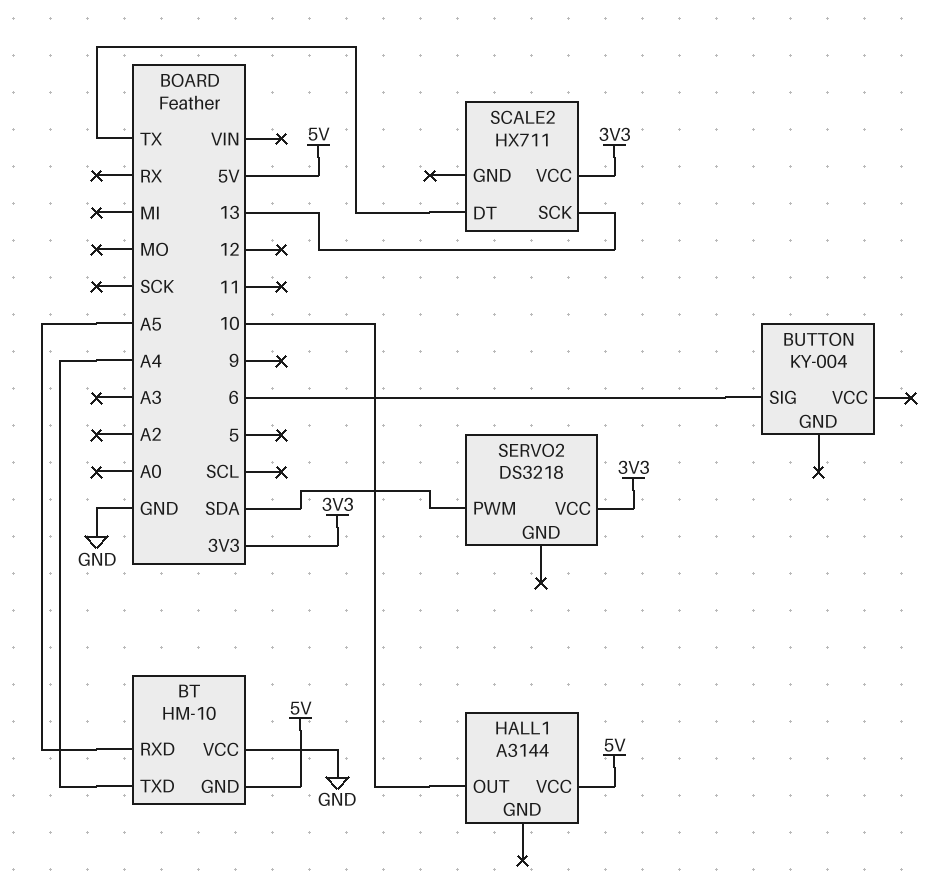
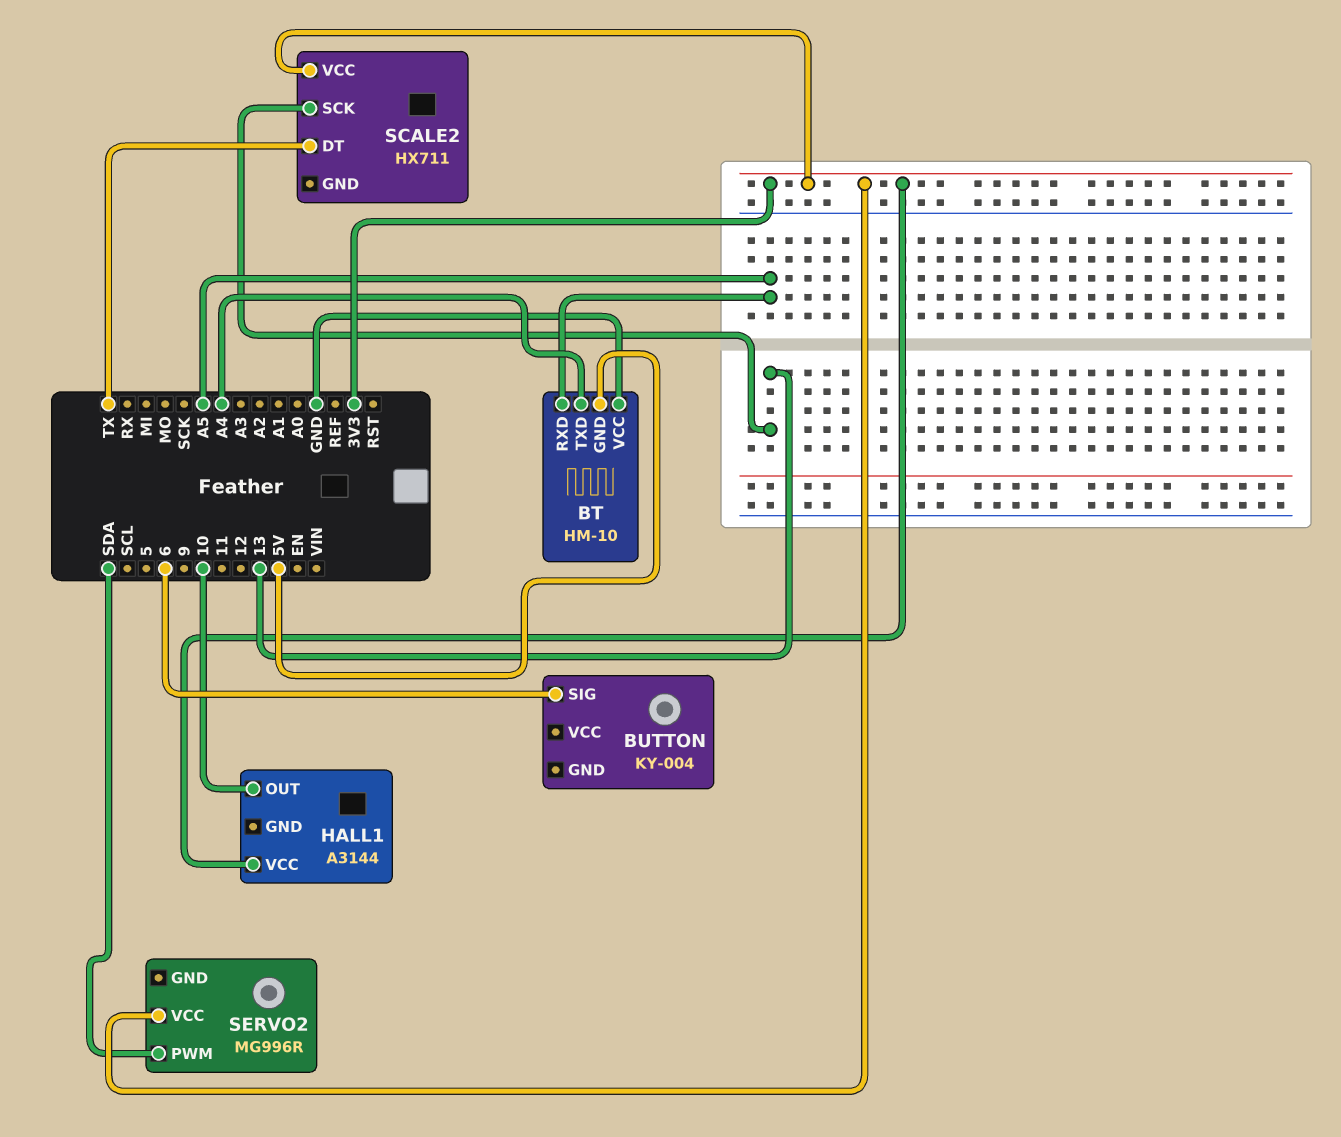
HALL1 pin VCC: 5V -> 3V3
SERVO2: DS3218 -> MG996R

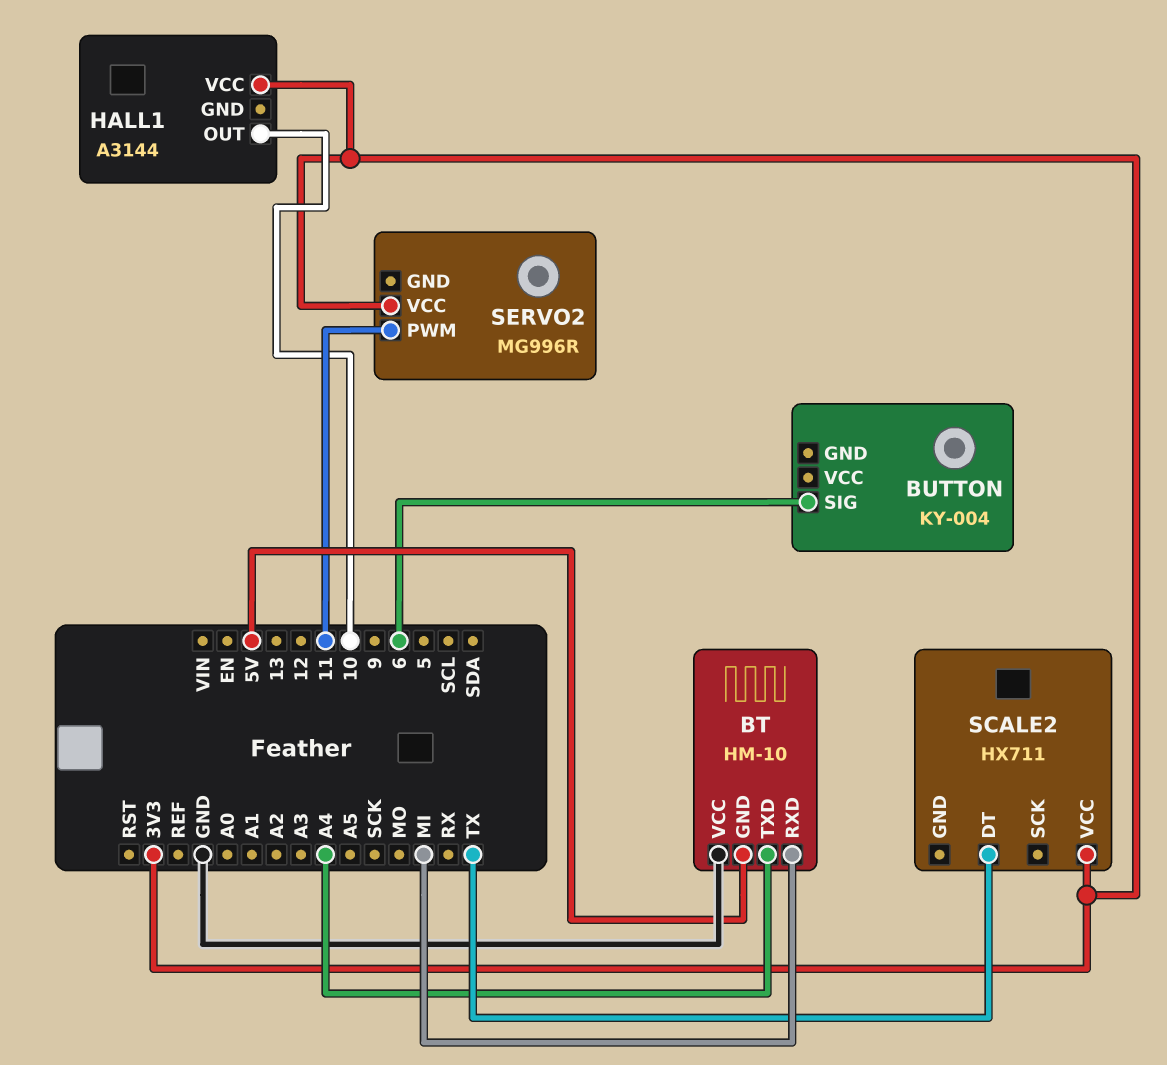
BT pin RXD: A5 -> MI
SCALE2 pin SCK: 13 -> none
SERVO2 pin PWM: SDA -> 11

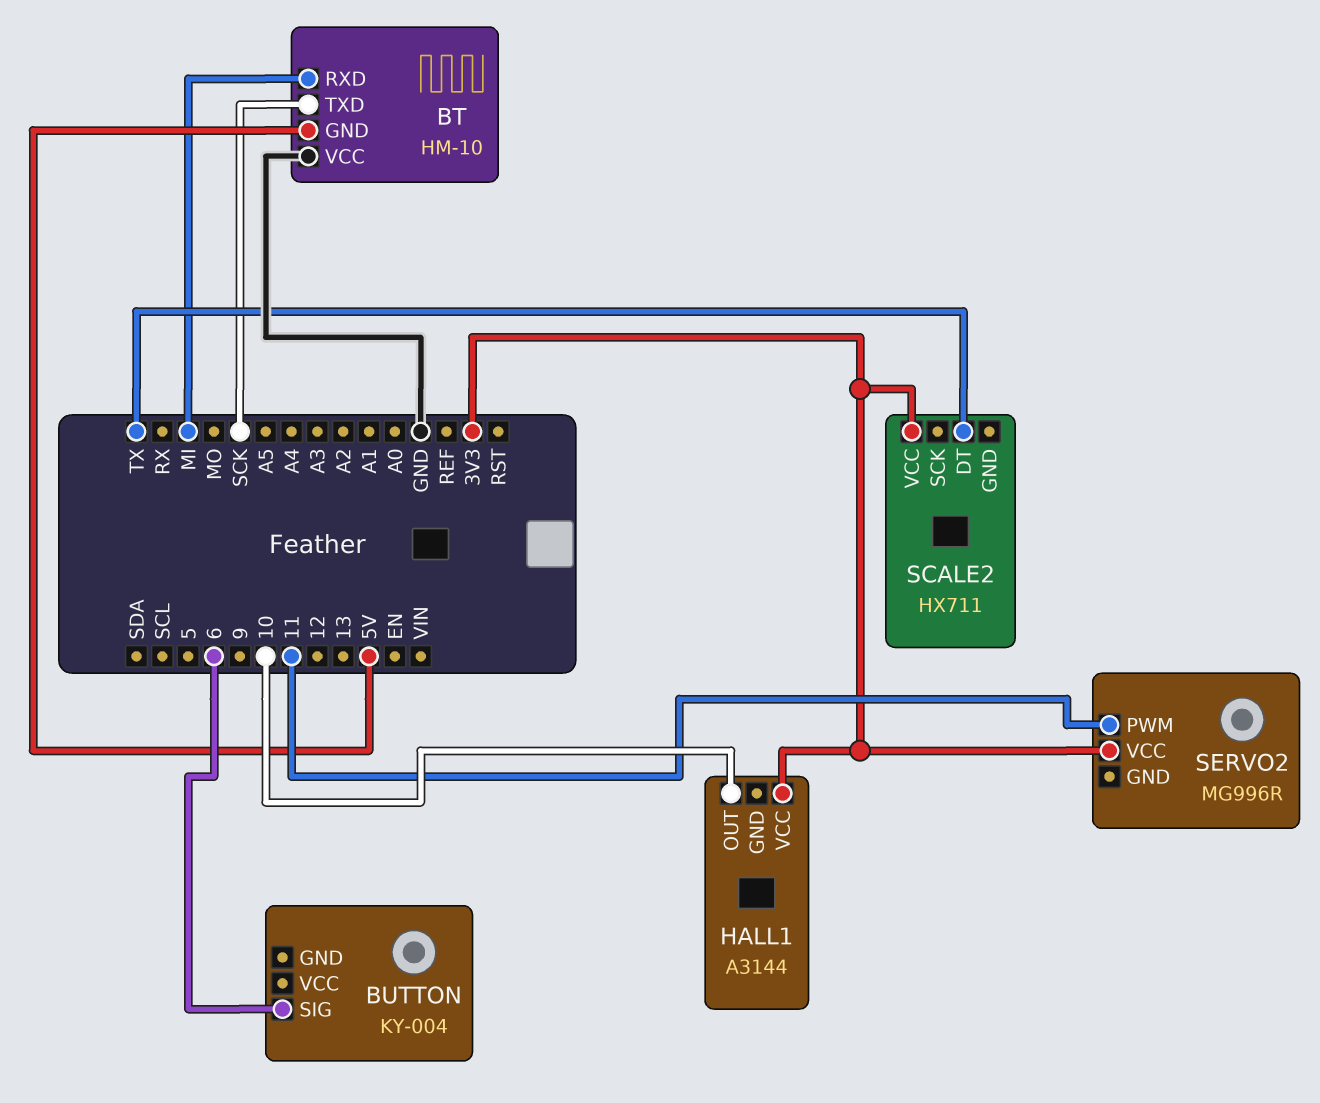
BT pin TXD: A4 -> SCK

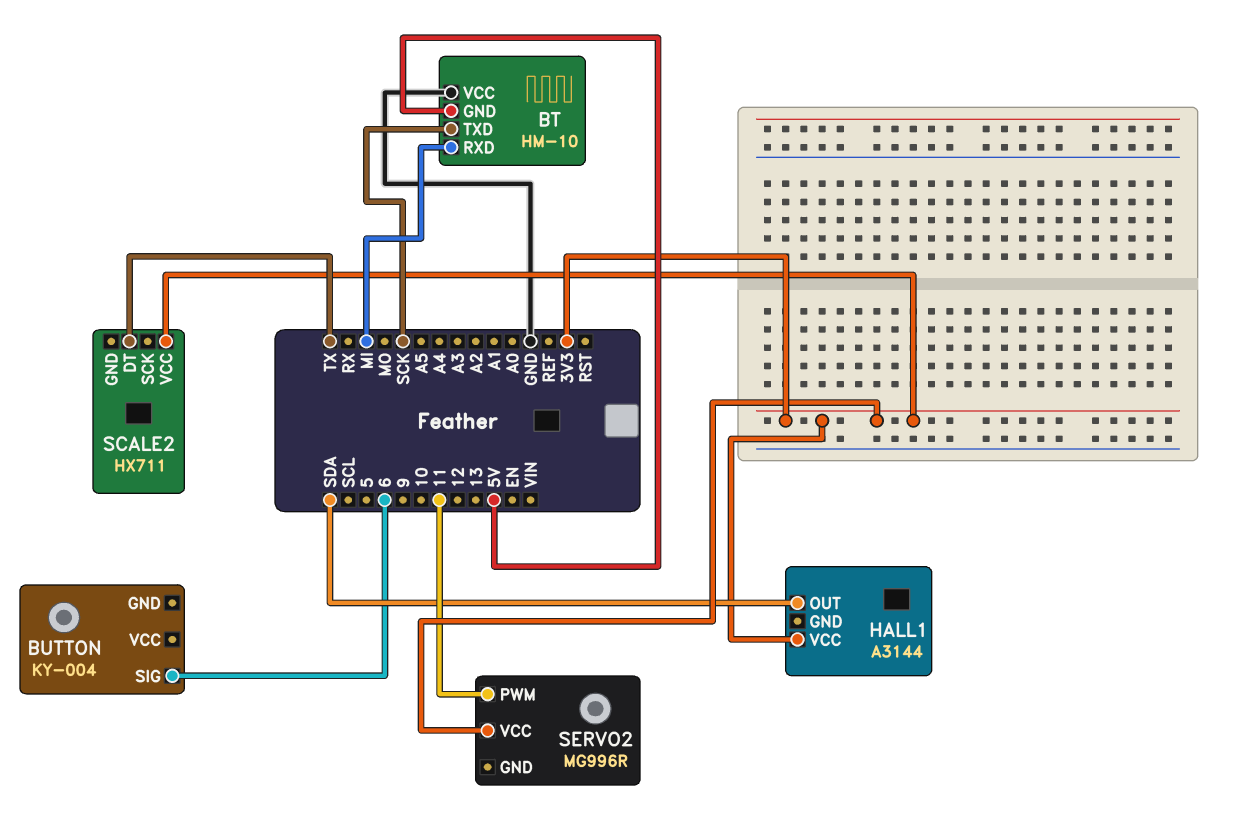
HALL1 pin OUT: 10 -> SDA

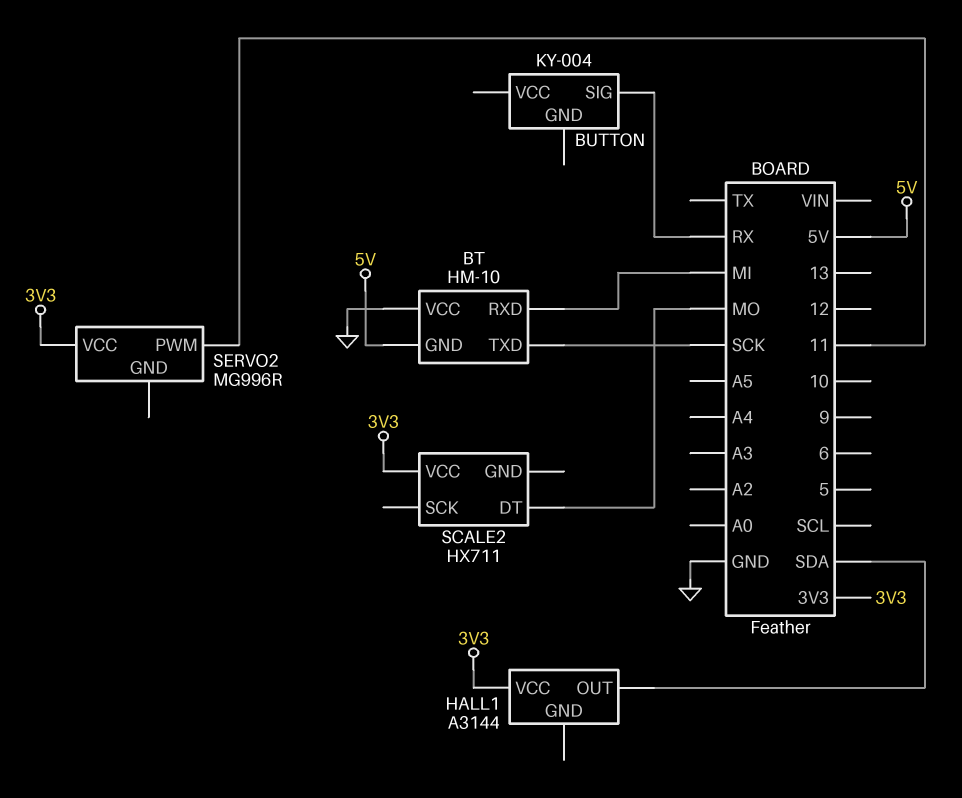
BUTTON pin SIG: 6 -> RX
SCALE2 pin DT: TX -> MO

